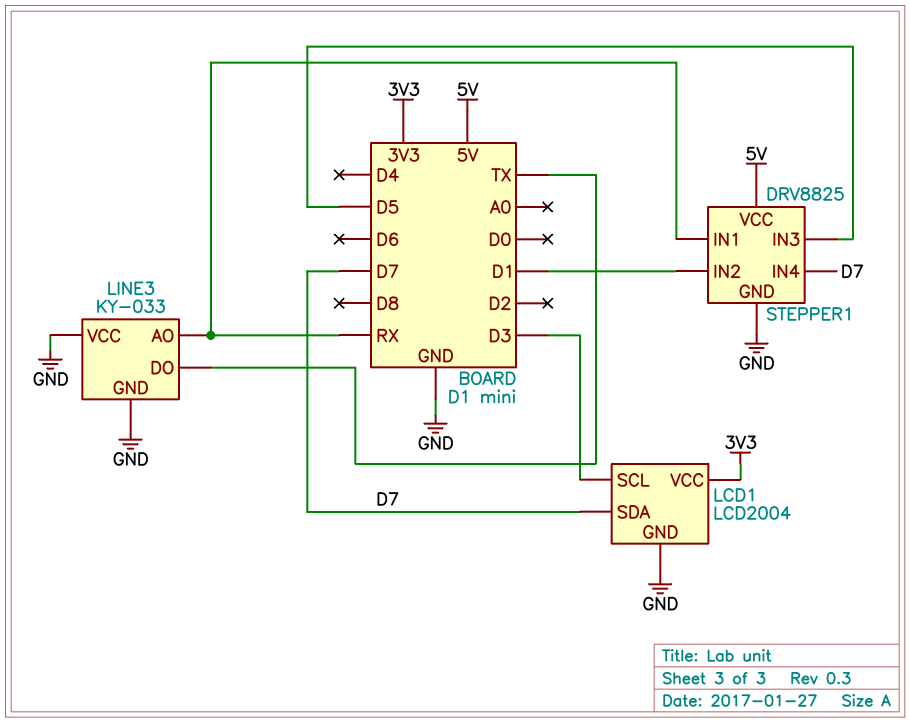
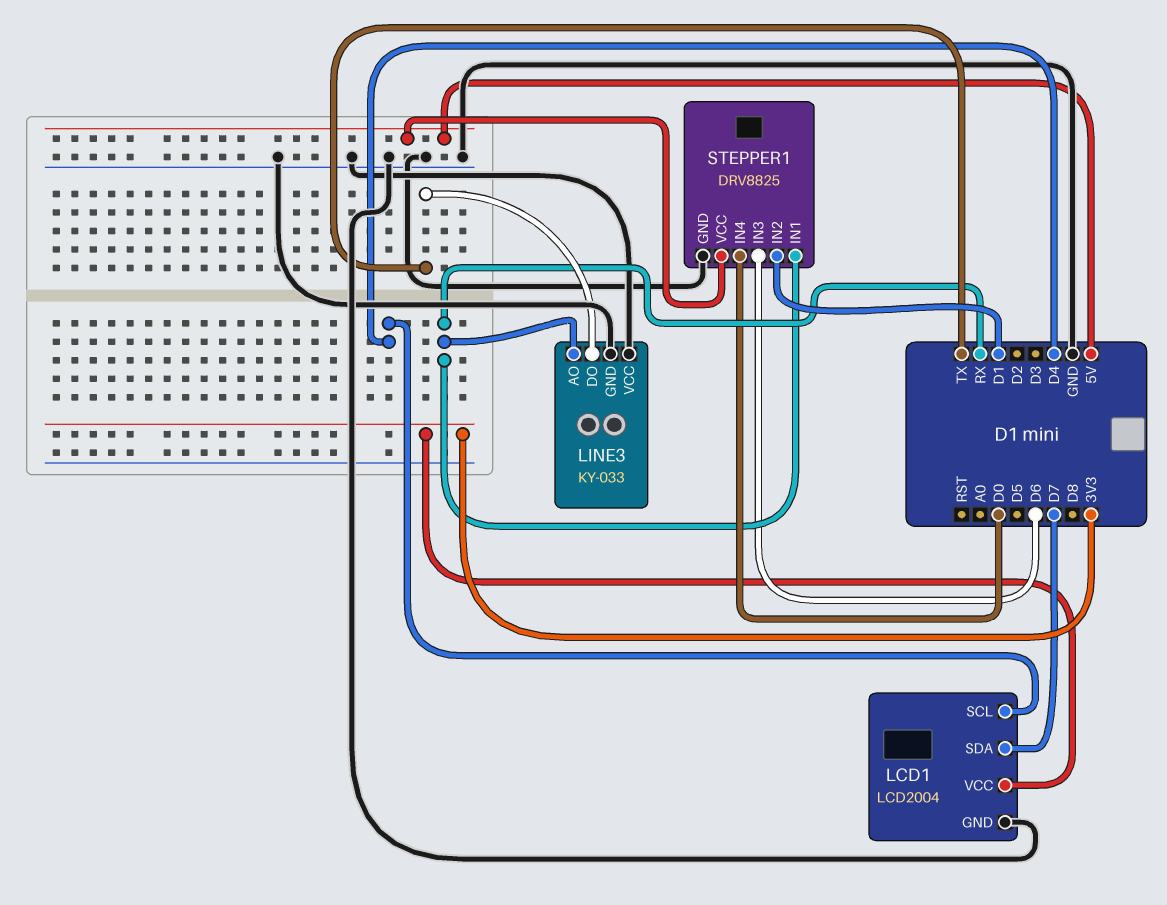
LCD1 pin SCL: D3 -> D4
STEPPER1 pin IN3: D5 -> D6
STEPPER1 pin IN4: D7 -> D0

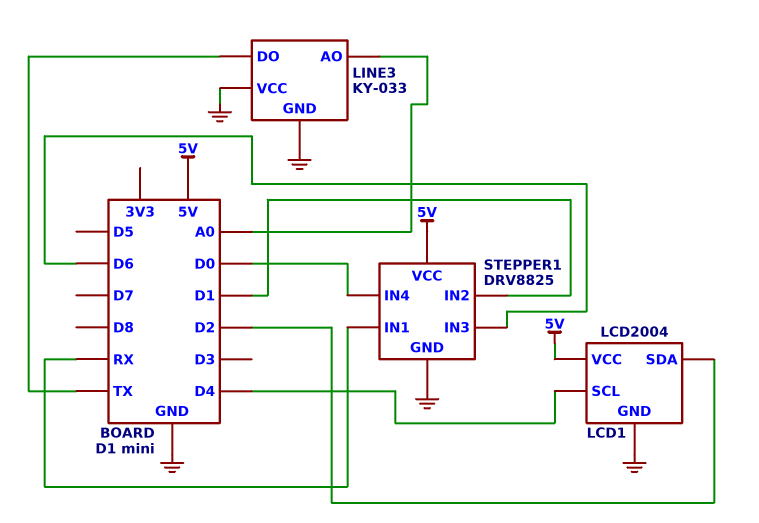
LCD1 pin SDA: D7 -> D2
LCD1 pin VCC: 3V3 -> 5V
LINE3 pin AO: RX -> A0

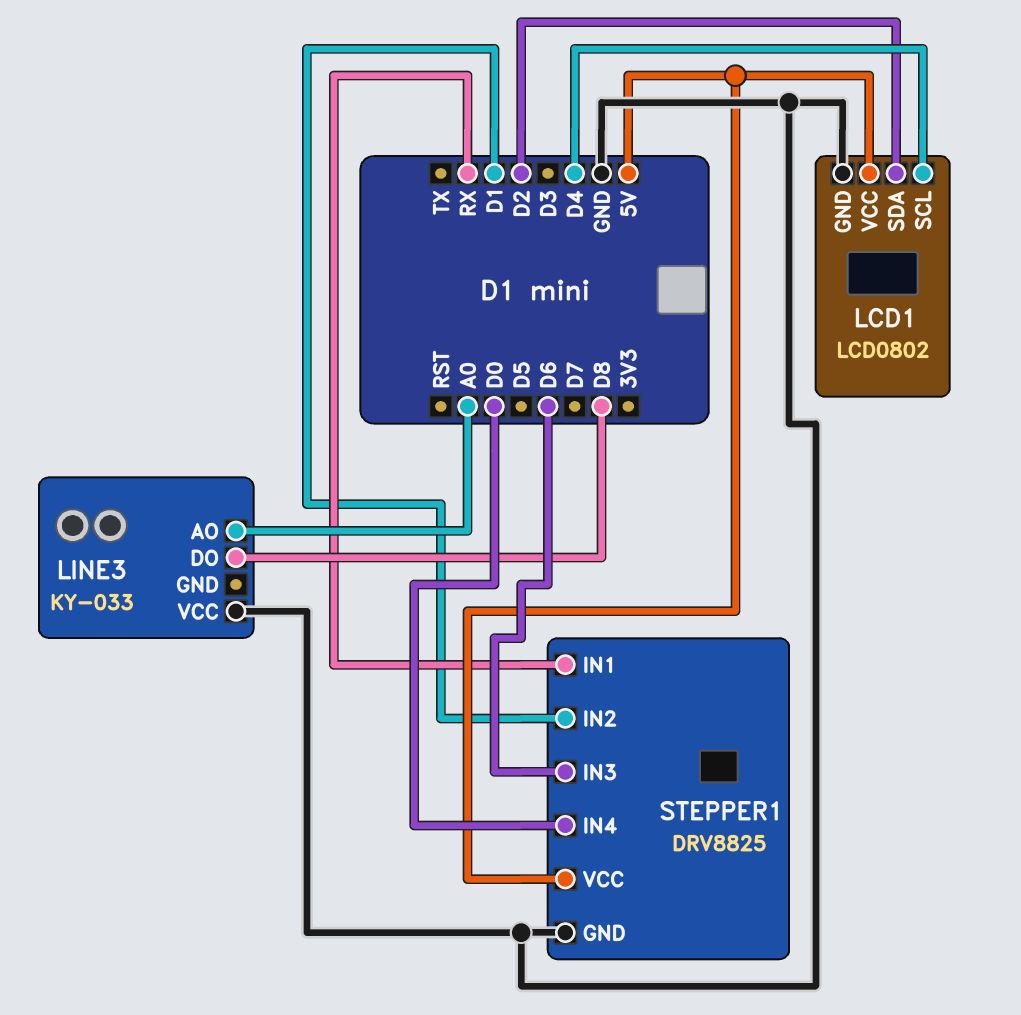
LCD1: LCD2004 -> LCD0802
LINE3 pin DO: TX -> D8
LINE3 pin GND: GND -> none

